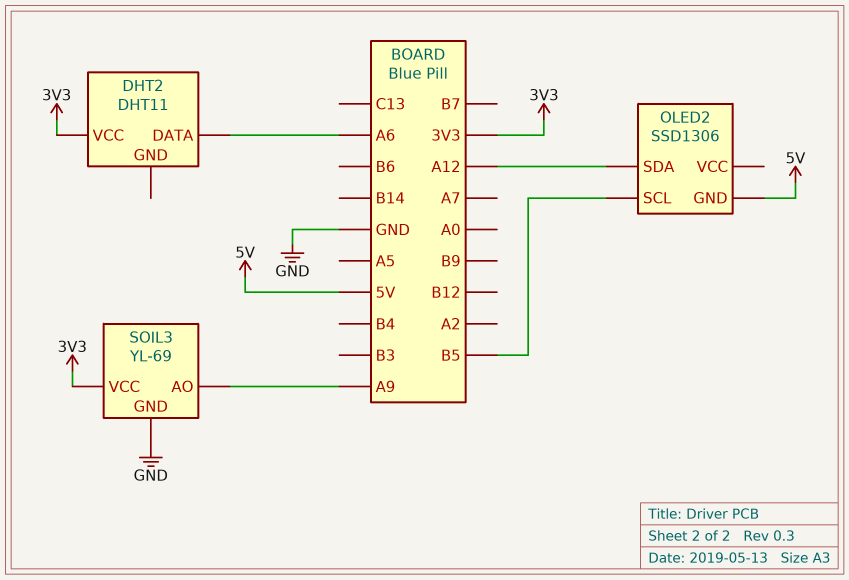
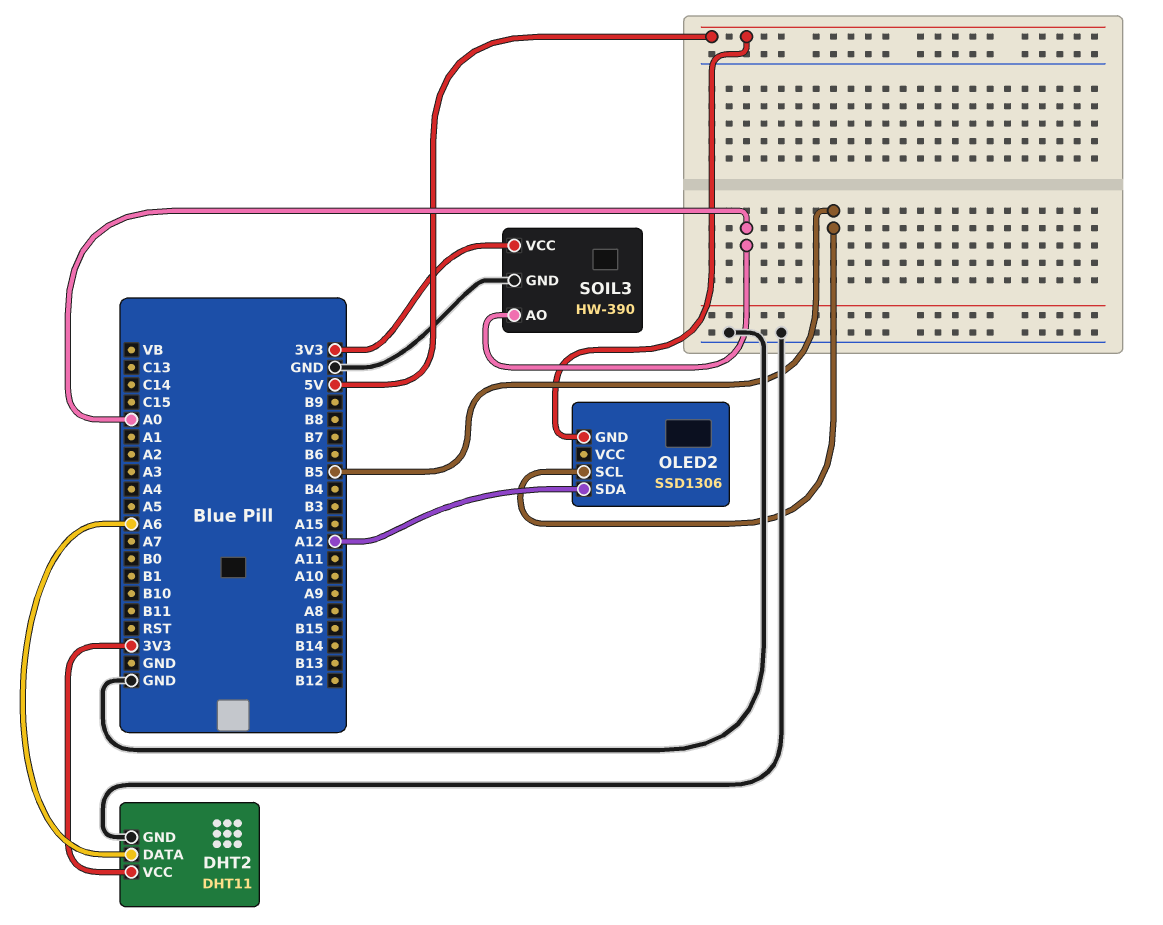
DHT2 pin GND: none -> GND
SOIL3: YL-69 -> HW-390
SOIL3 pin AO: A9 -> A0

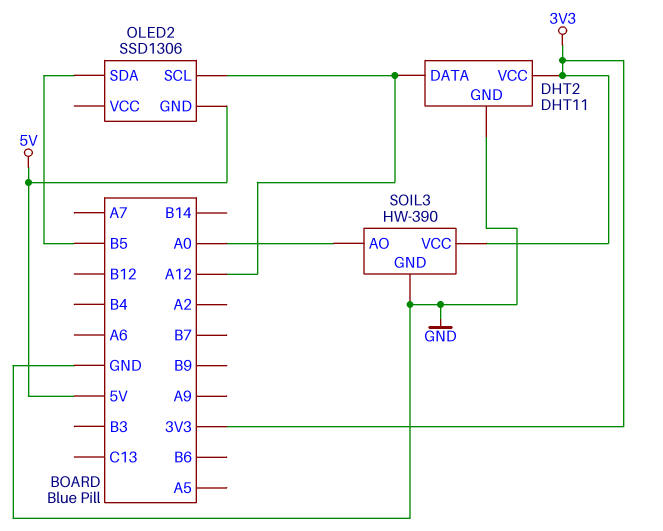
DHT2 pin DATA: A6 -> A12
OLED2 pin SCL: B5 -> A12
OLED2 pin SDA: A12 -> B5

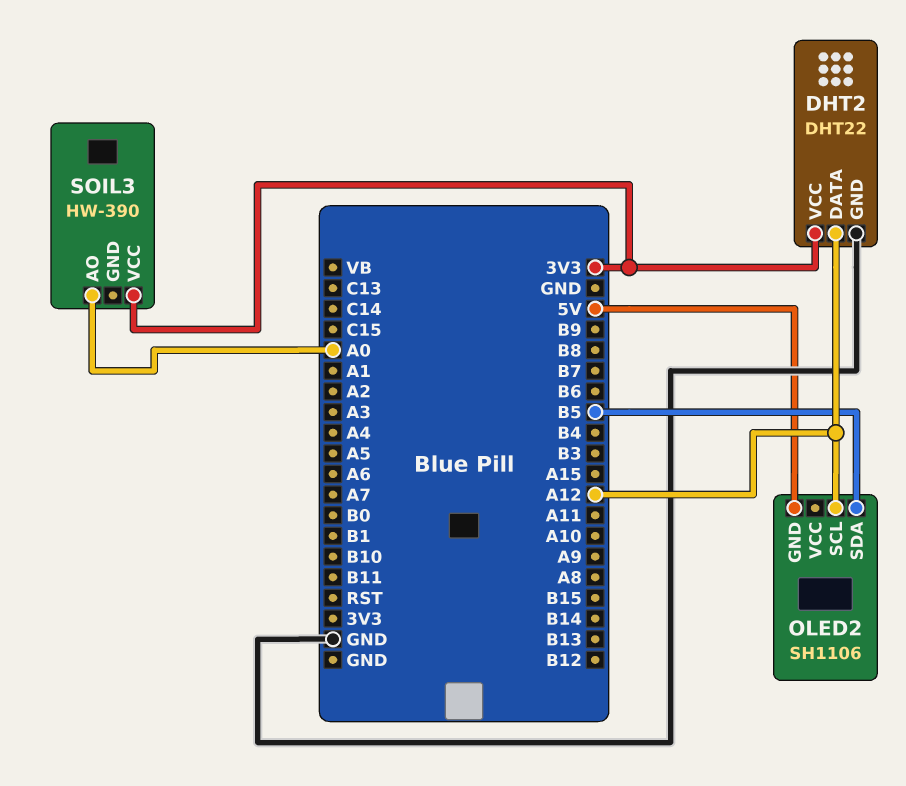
DHT2: DHT11 -> DHT22
OLED2: SSD1306 -> SH1106
SOIL3 pin GND: GND -> none

